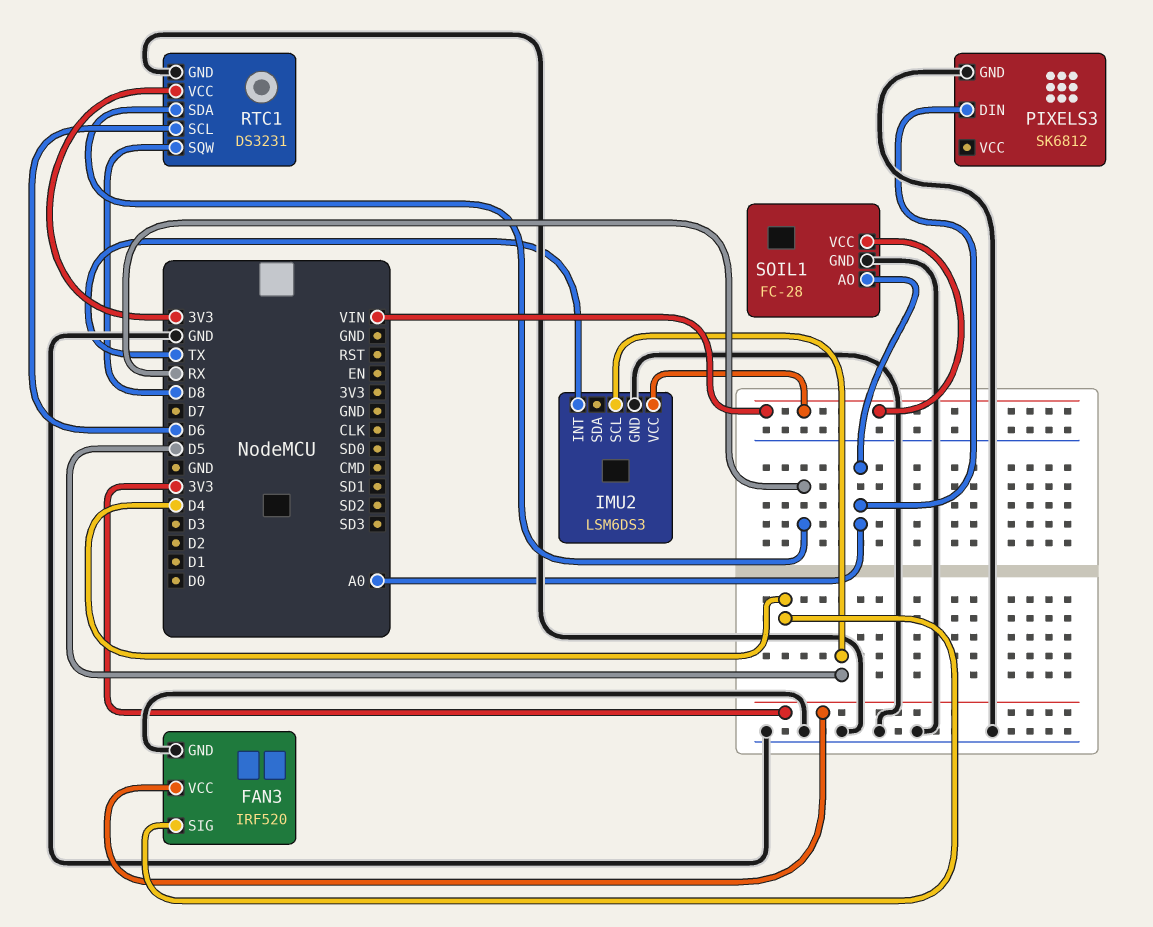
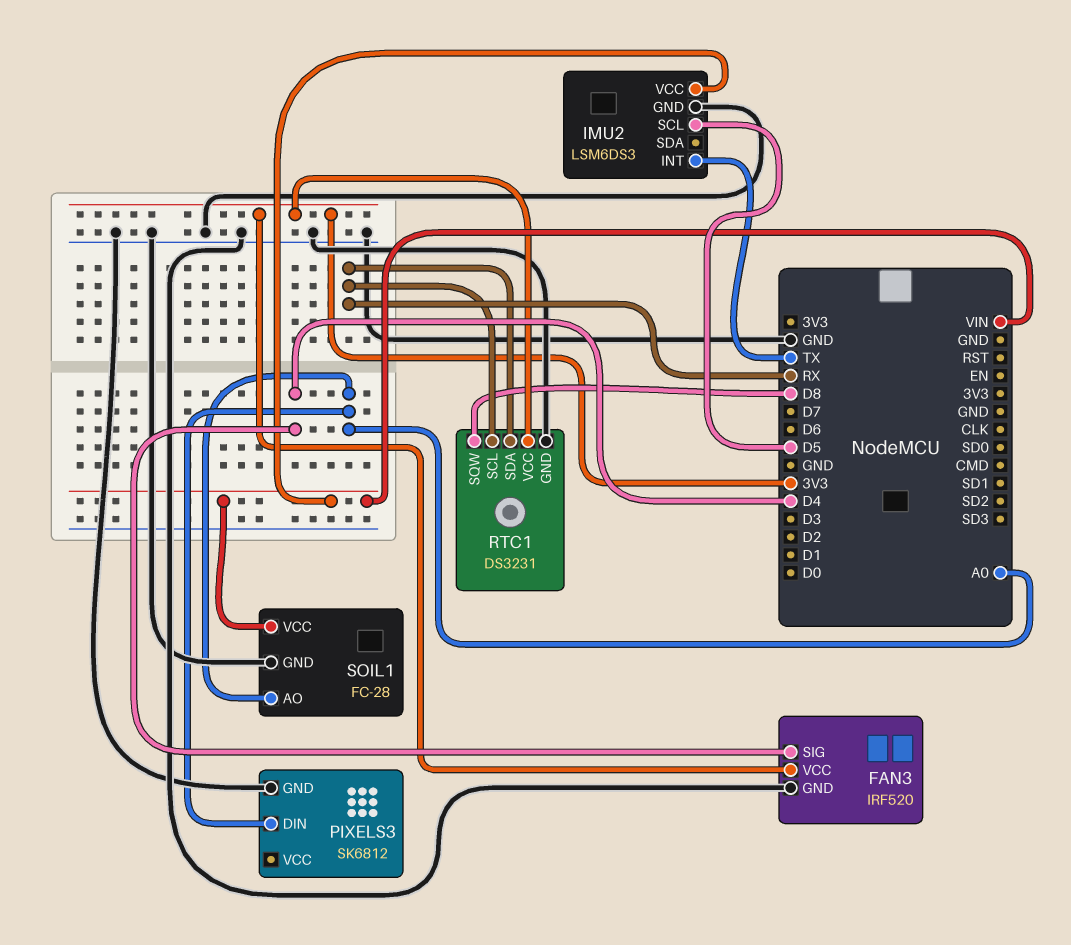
RTC1 pin SCL: D6 -> RX

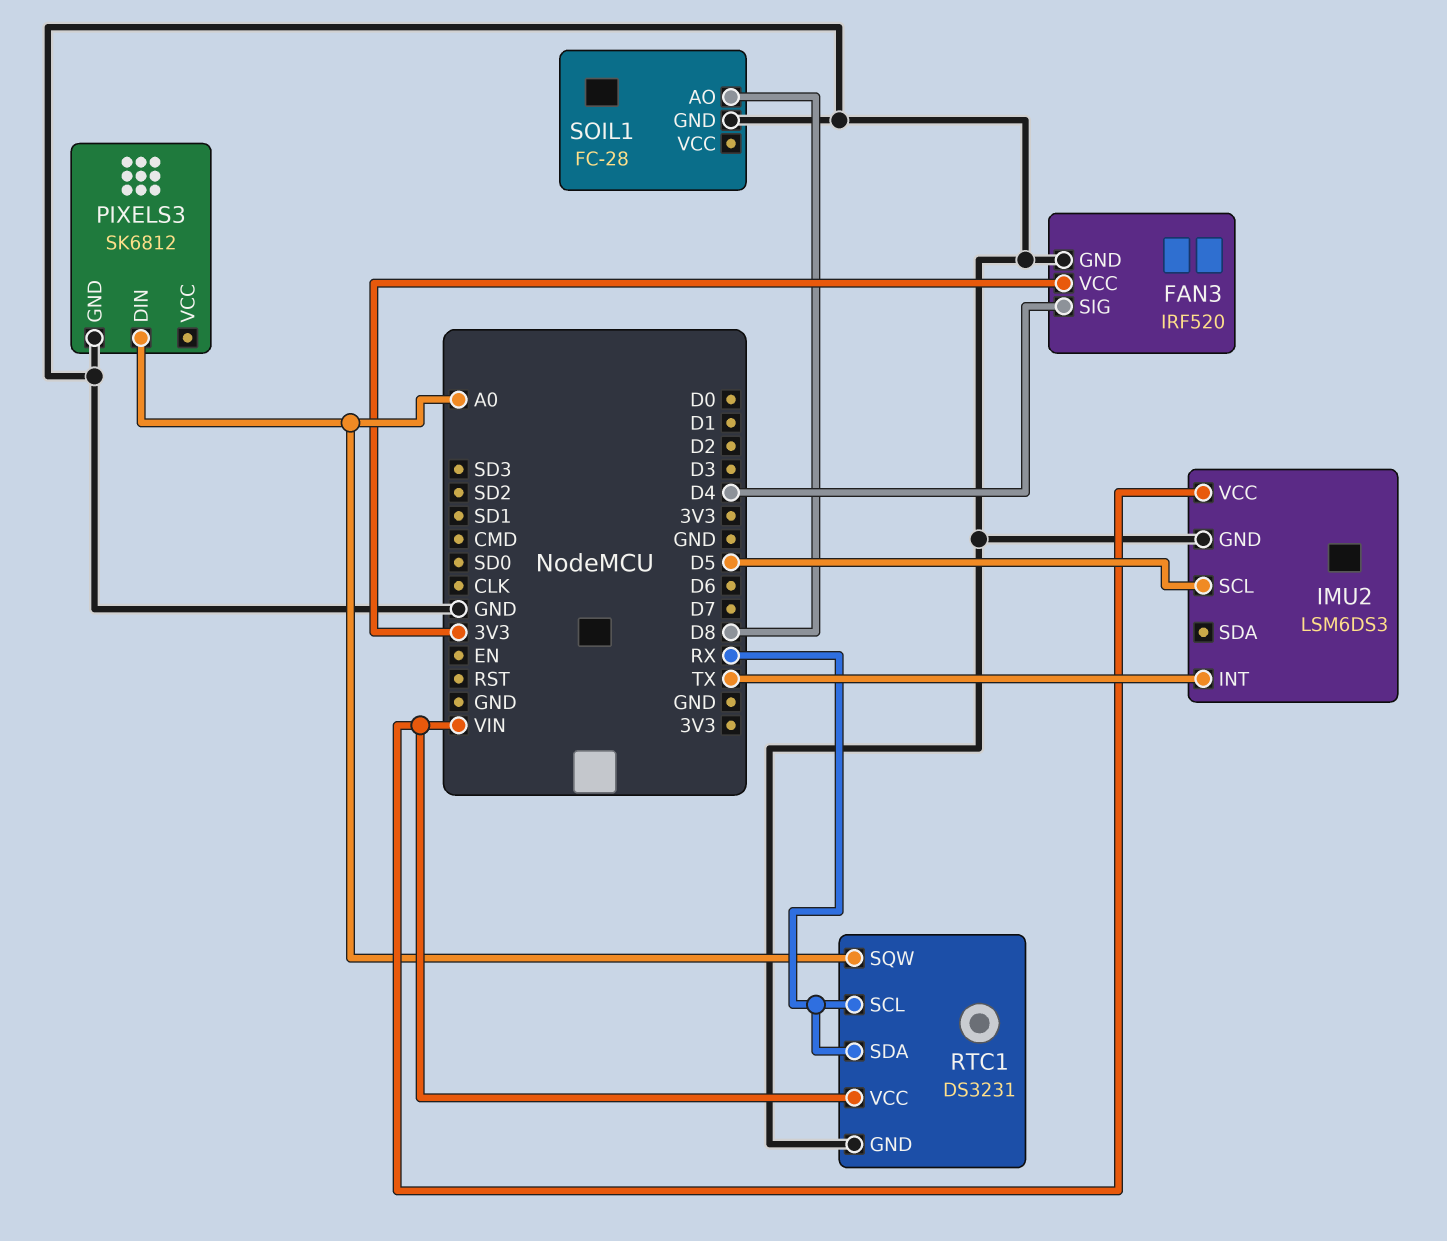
RTC1 pin SQW: D8 -> A0
RTC1 pin VCC: 3V3 -> VIN
SOIL1 pin AO: A0 -> D8
SOIL1 pin VCC: VIN -> none

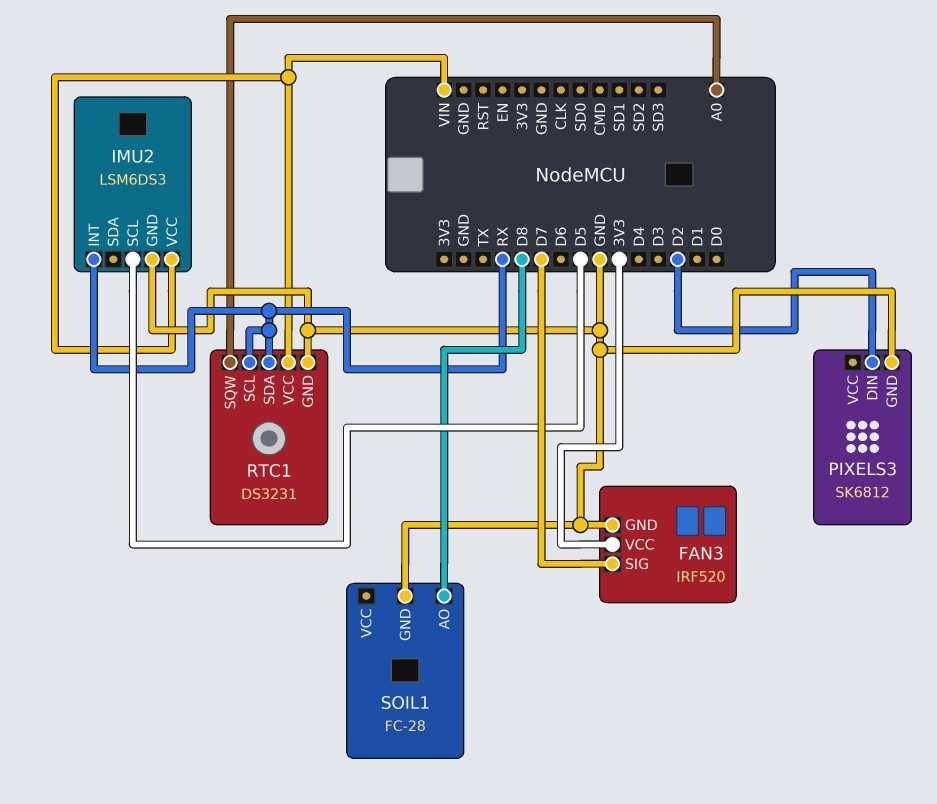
FAN3 pin SIG: D4 -> D7
IMU2 pin INT: TX -> RX
PIXELS3 pin DIN: A0 -> D2

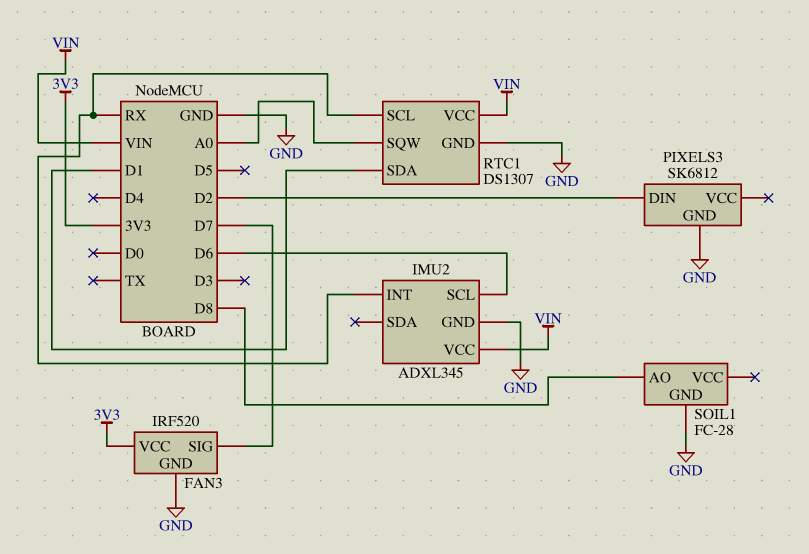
IMU2: LSM6DS3 -> ADXL345
IMU2 pin SCL: D5 -> D6
RTC1: DS3231 -> DS1307
RTC1 pin SDA: RX -> D1

